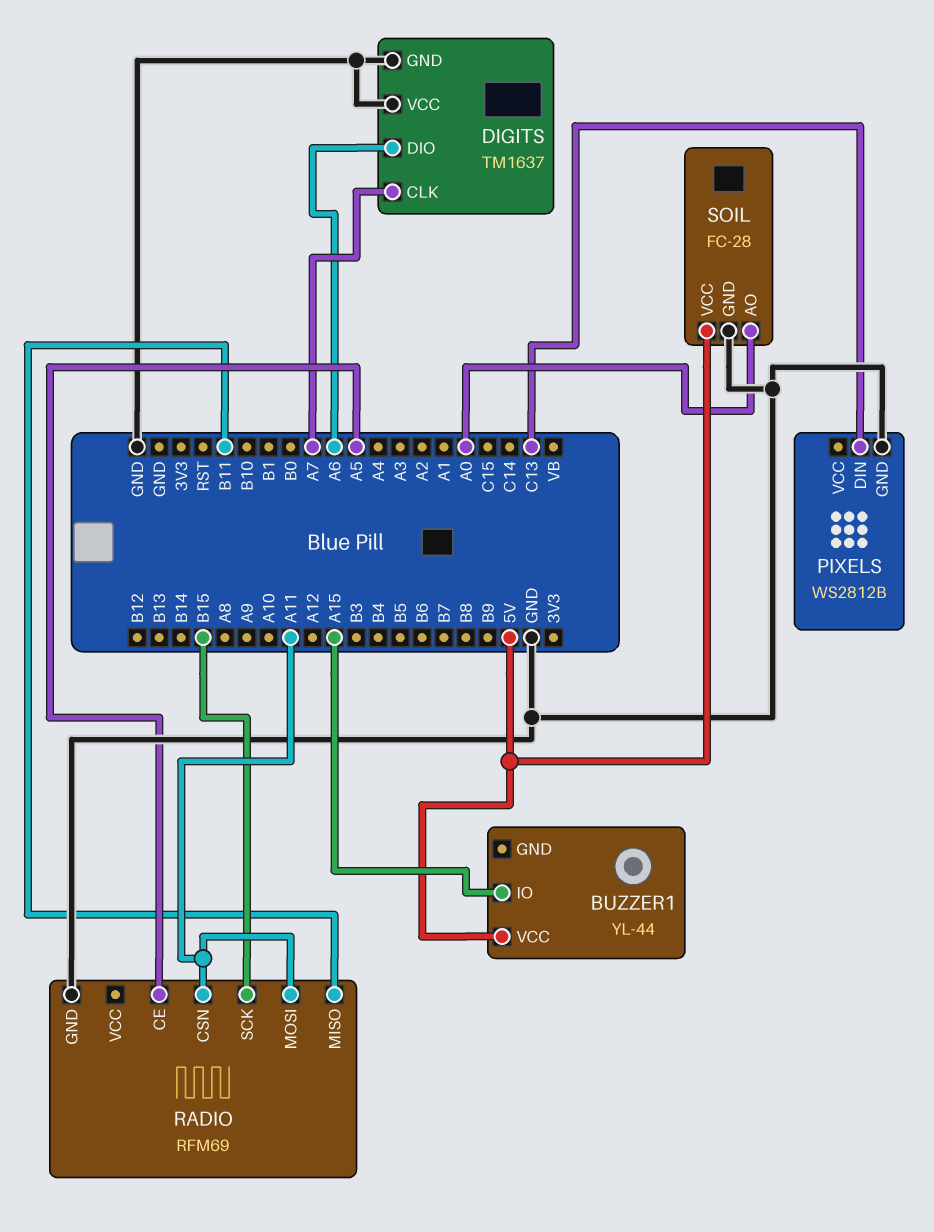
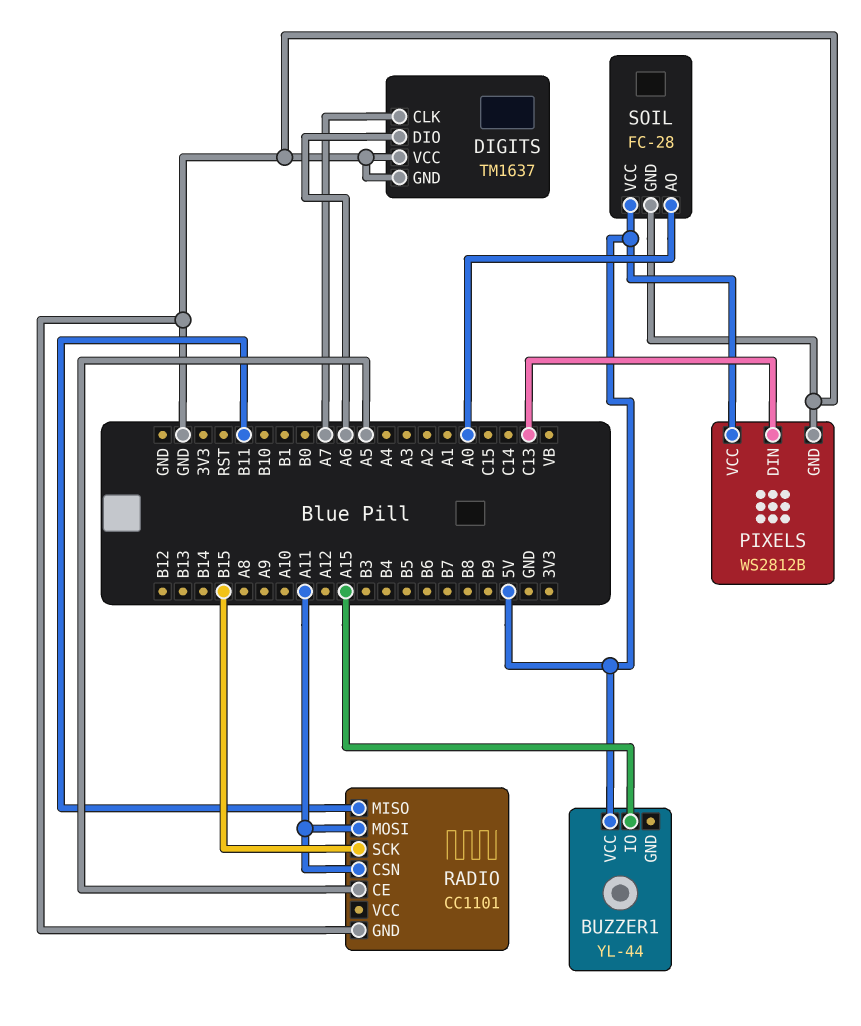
PIXELS pin VCC: none -> 5V
RADIO: RFM69 -> CC1101

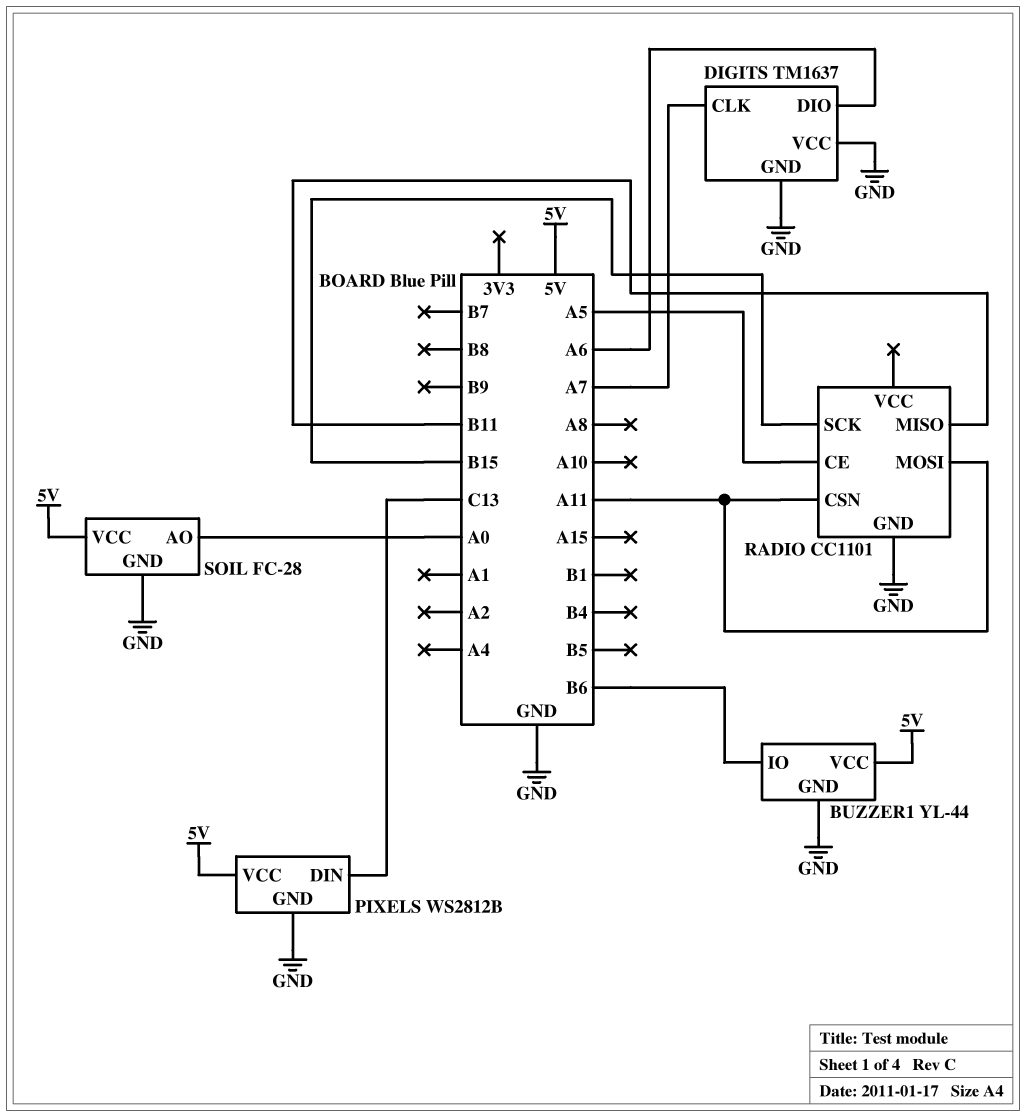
BUZZER1 pin GND: none -> GND
BUZZER1 pin IO: A15 -> B6

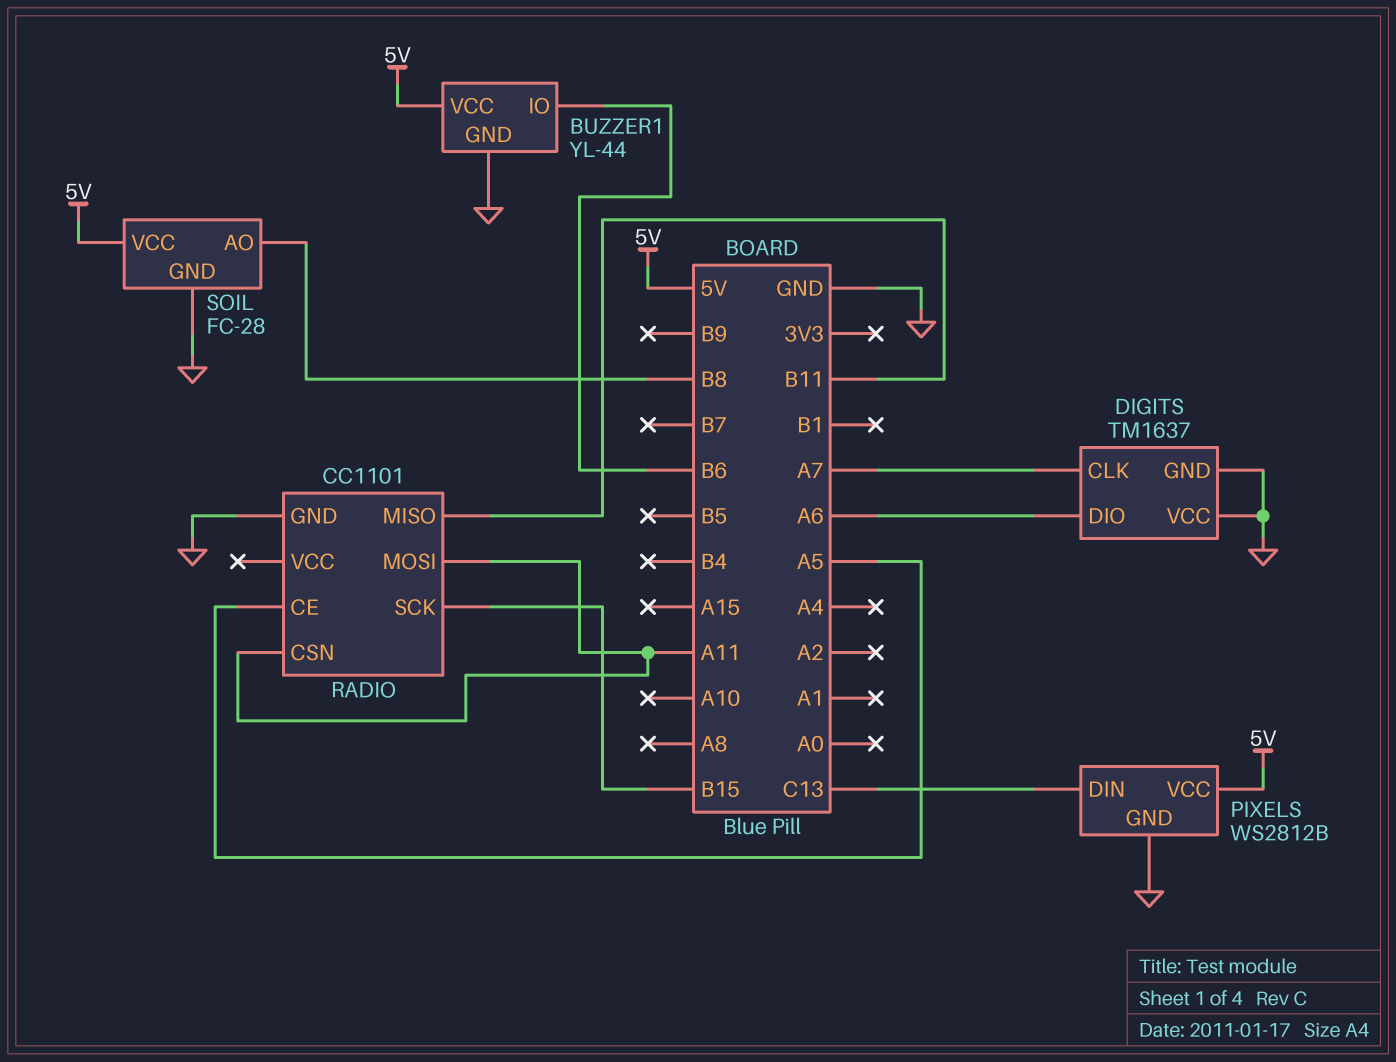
SOIL pin AO: A0 -> B8

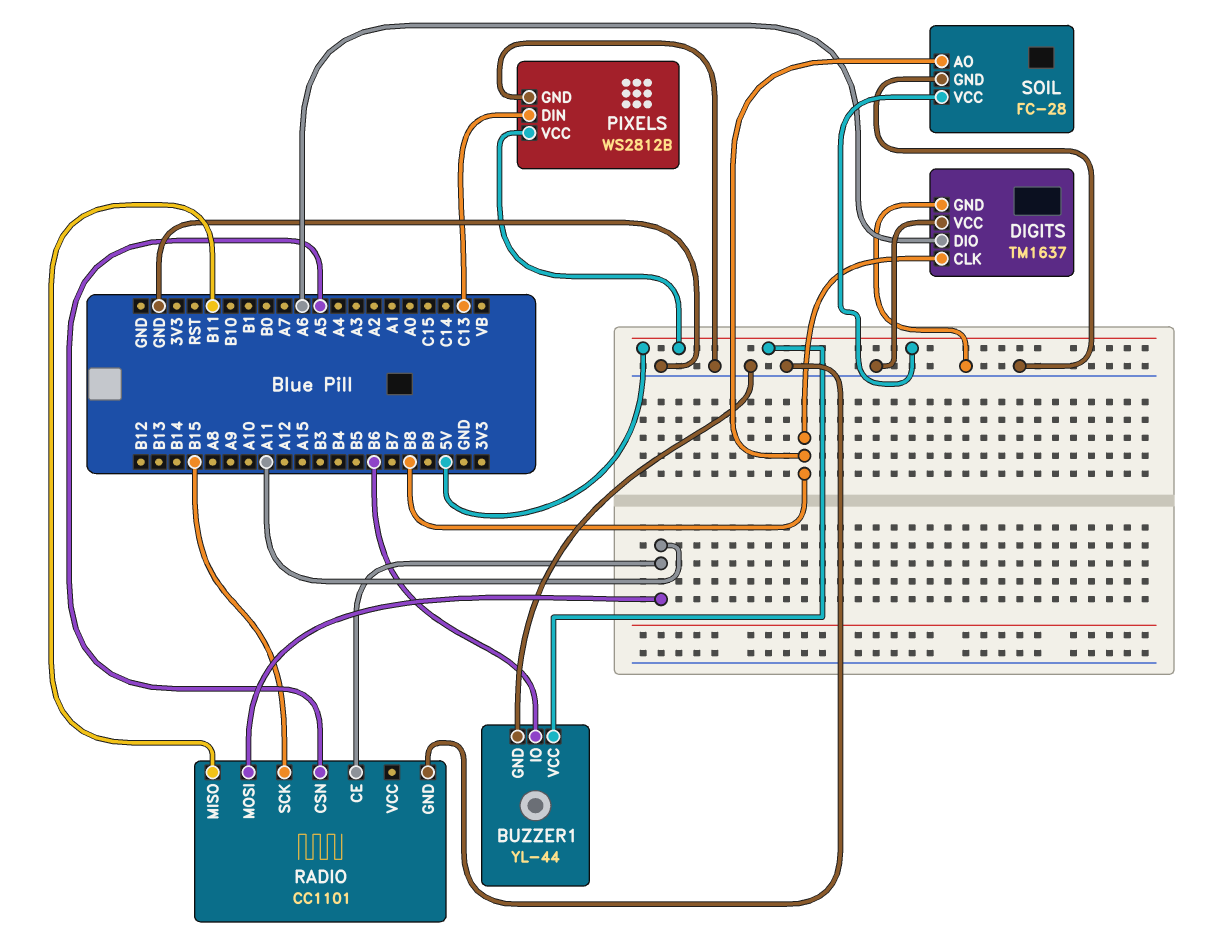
DIGITS pin CLK: A7 -> B8
RADIO pin CE: A5 -> A11
RADIO pin CSN: A11 -> A5

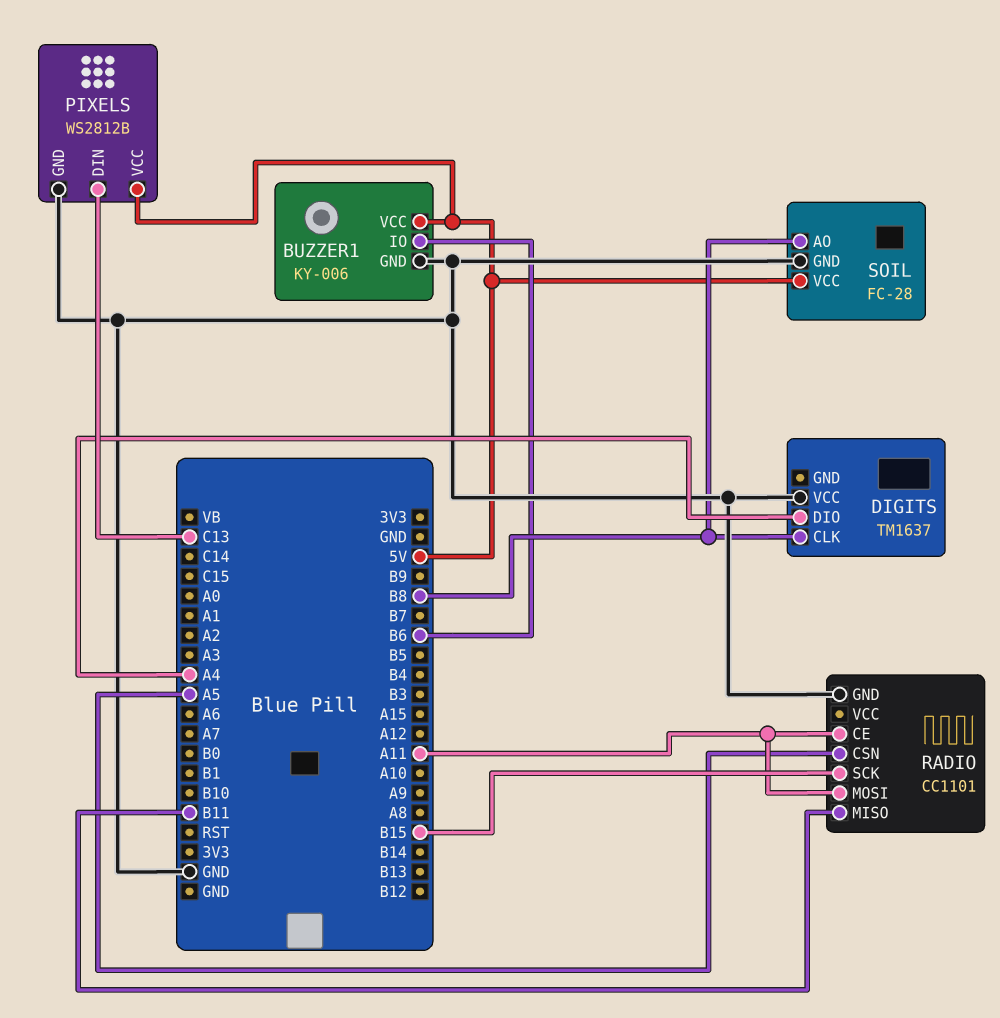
BUZZER1: YL-44 -> KY-006
DIGITS pin DIO: A6 -> A4
DIGITS pin GND: GND -> none

